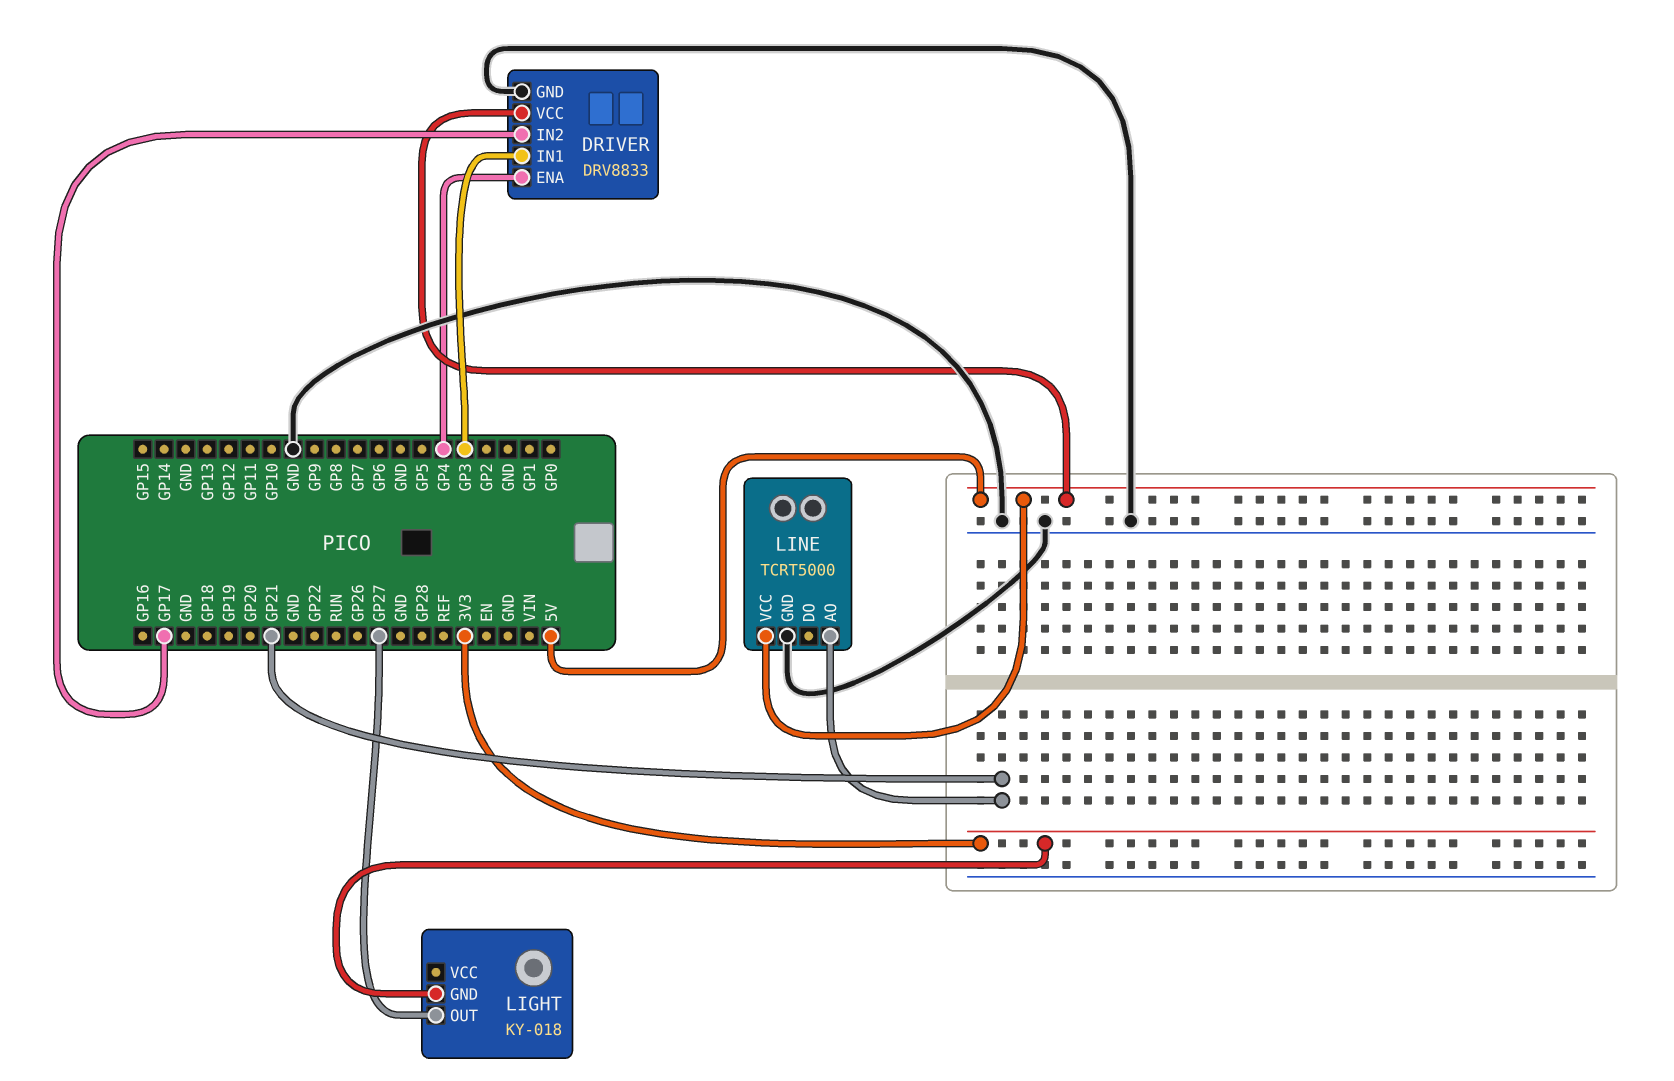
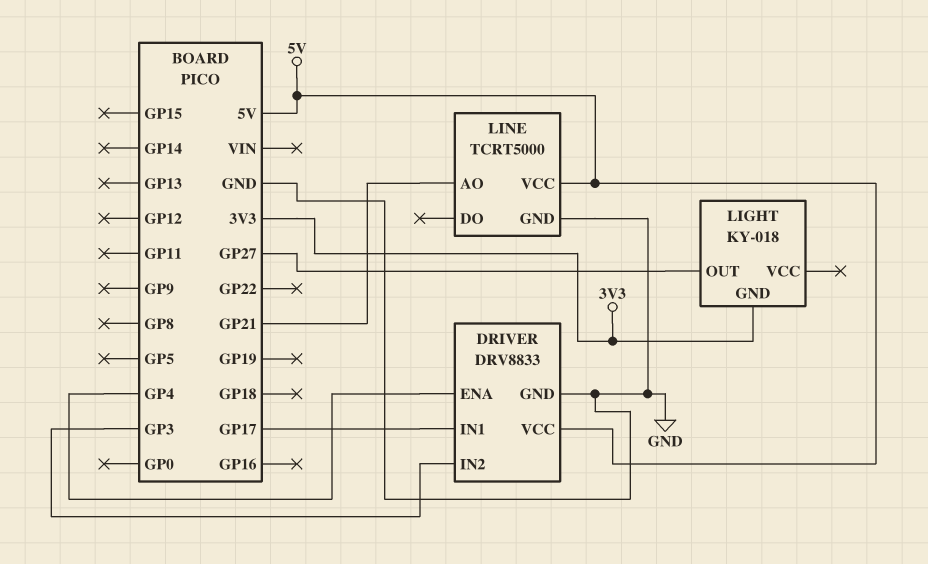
DRIVER pin IN1: GP3 -> GP17
DRIVER pin IN2: GP17 -> GP3

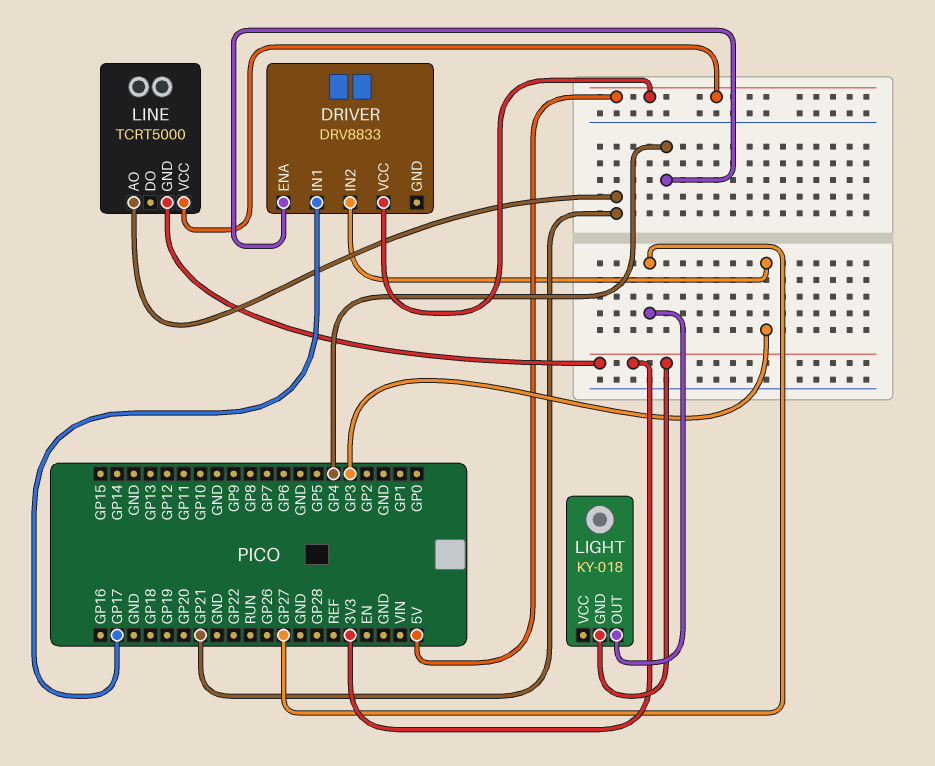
DRIVER pin GND: GND -> none
LINE pin GND: GND -> 3V3

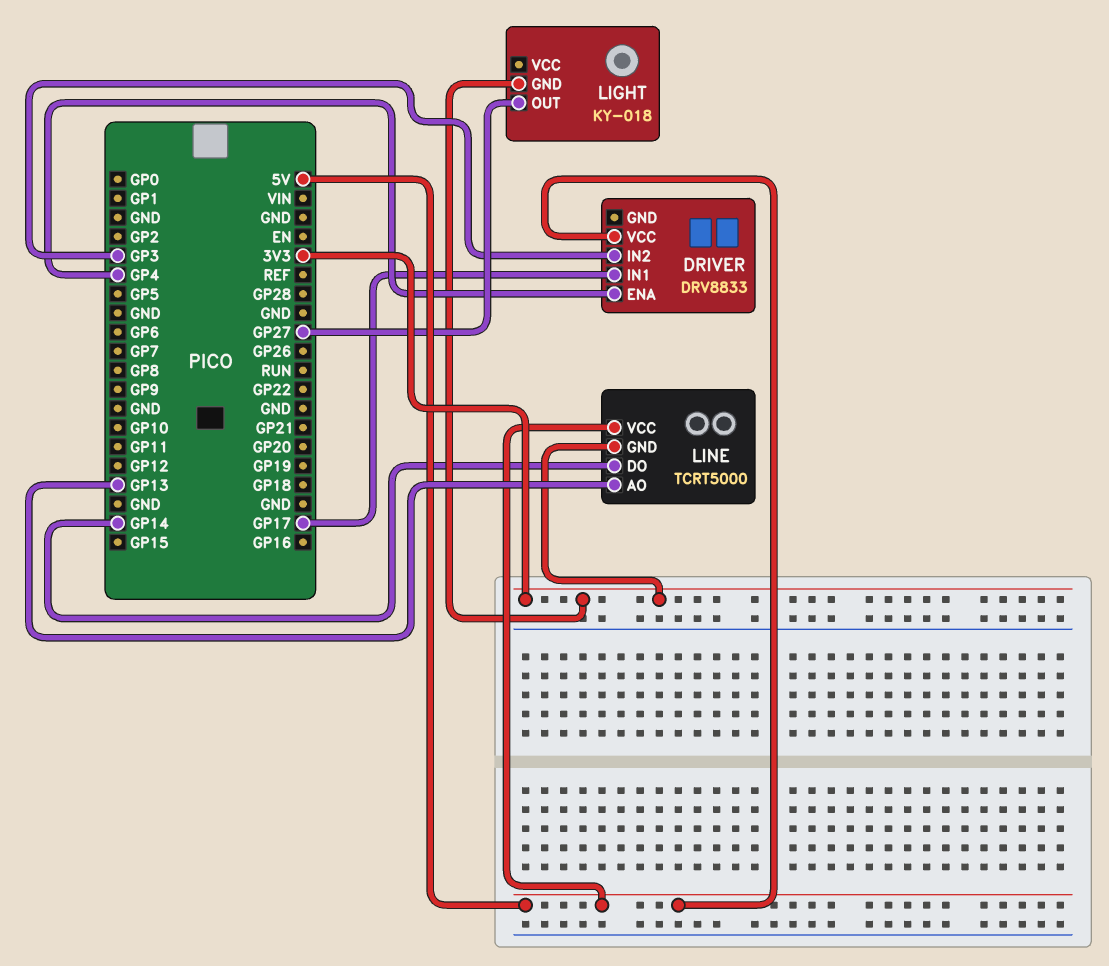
LINE pin AO: GP21 -> GP13
LINE pin DO: none -> GP14

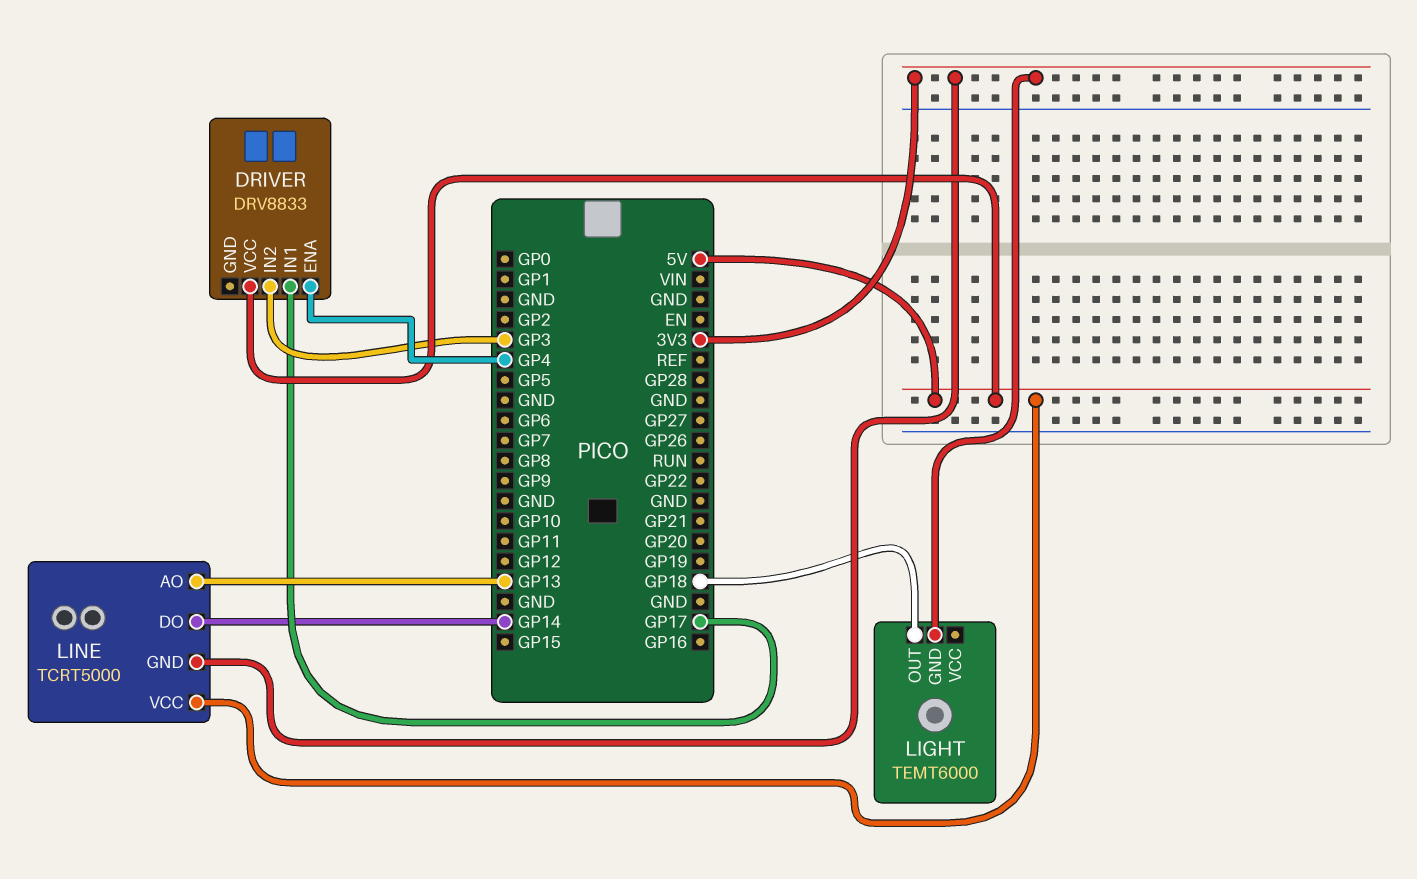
LIGHT: KY-018 -> TEMT6000
LIGHT pin OUT: GP27 -> GP18

